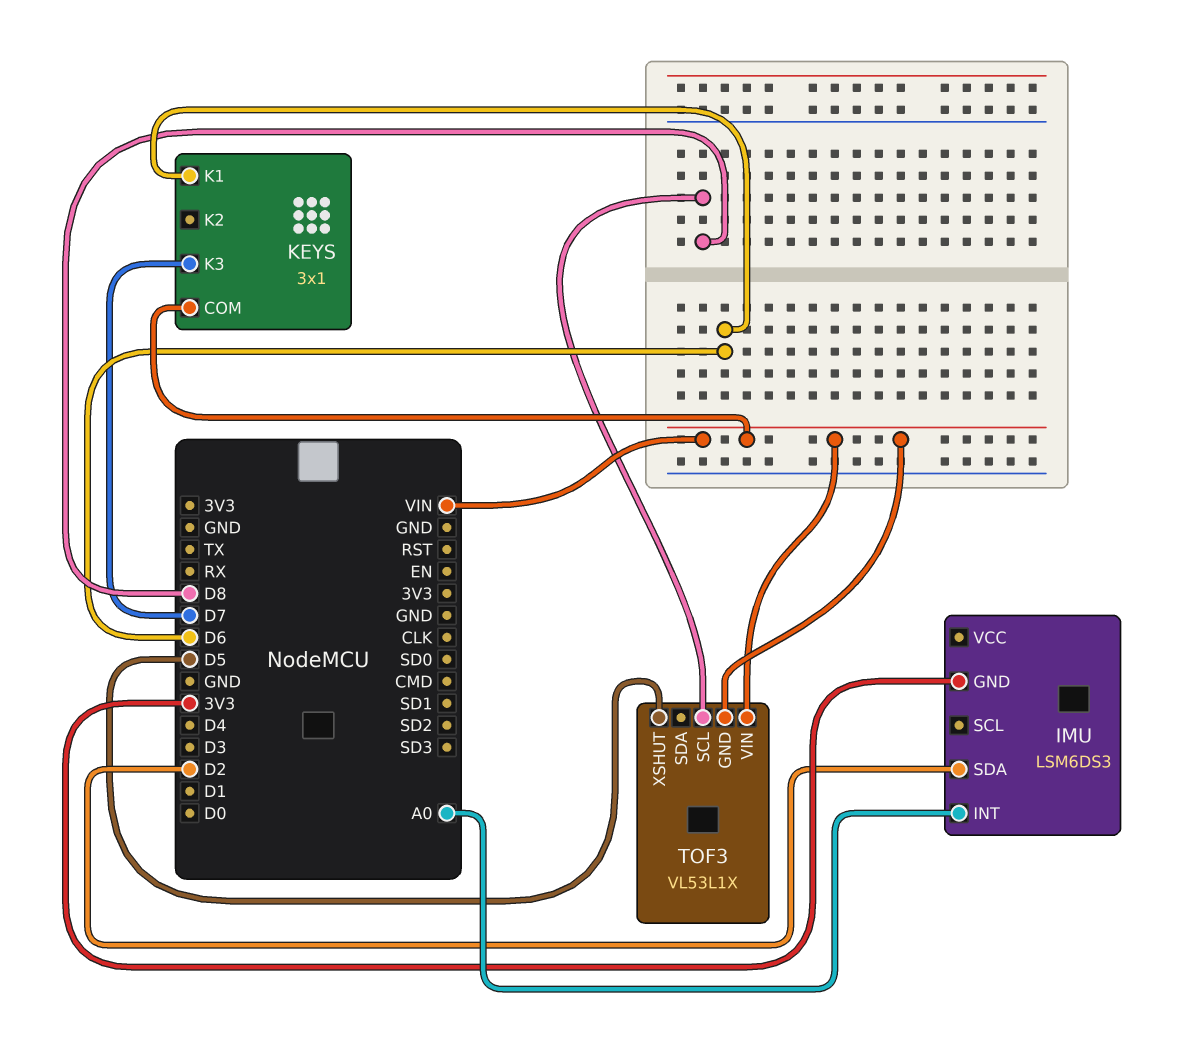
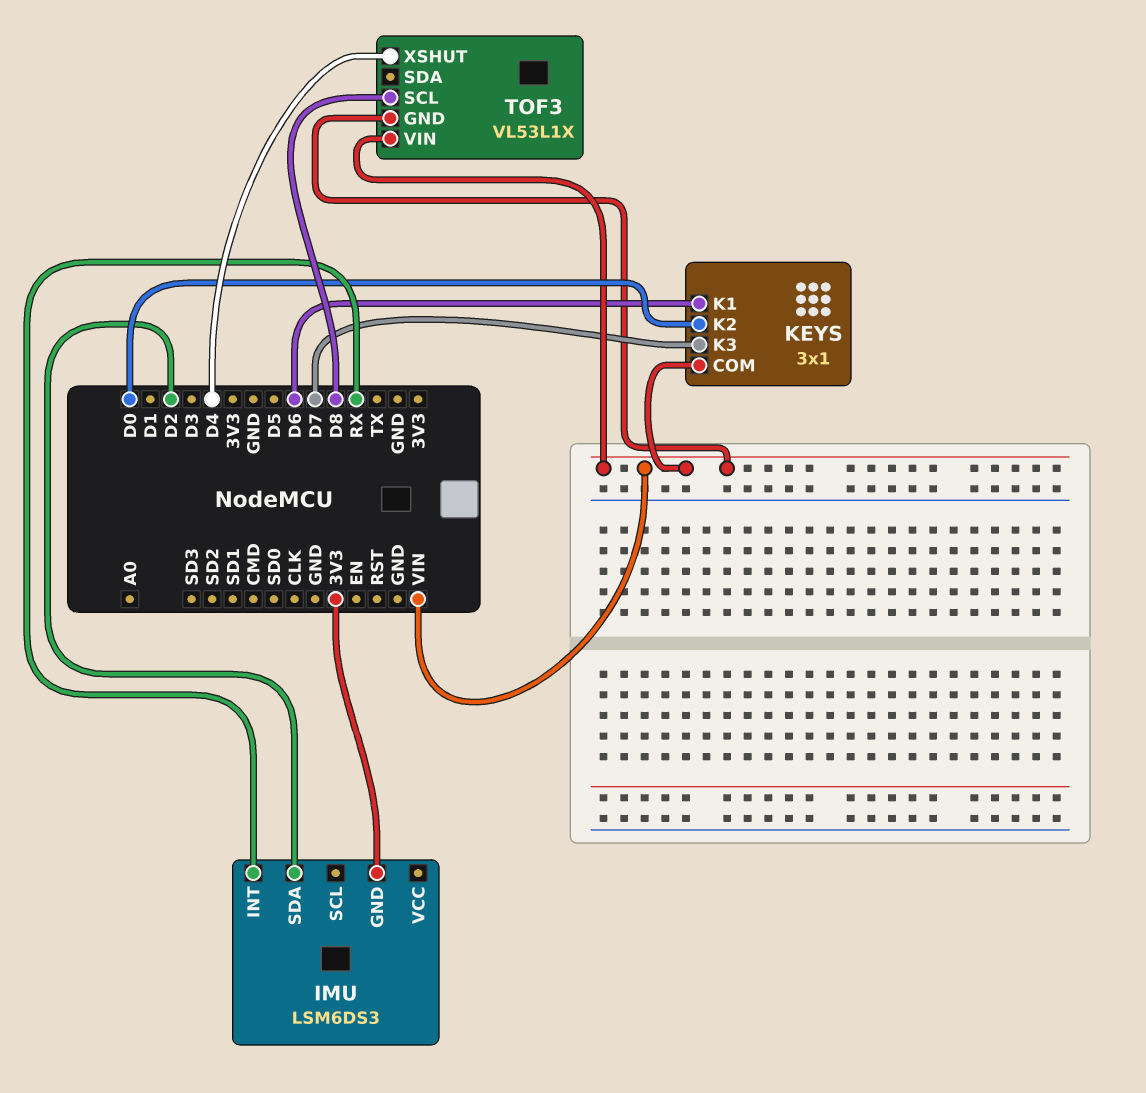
IMU pin INT: A0 -> RX
KEYS pin K2: none -> D0
TOF3 pin XSHUT: D5 -> D4

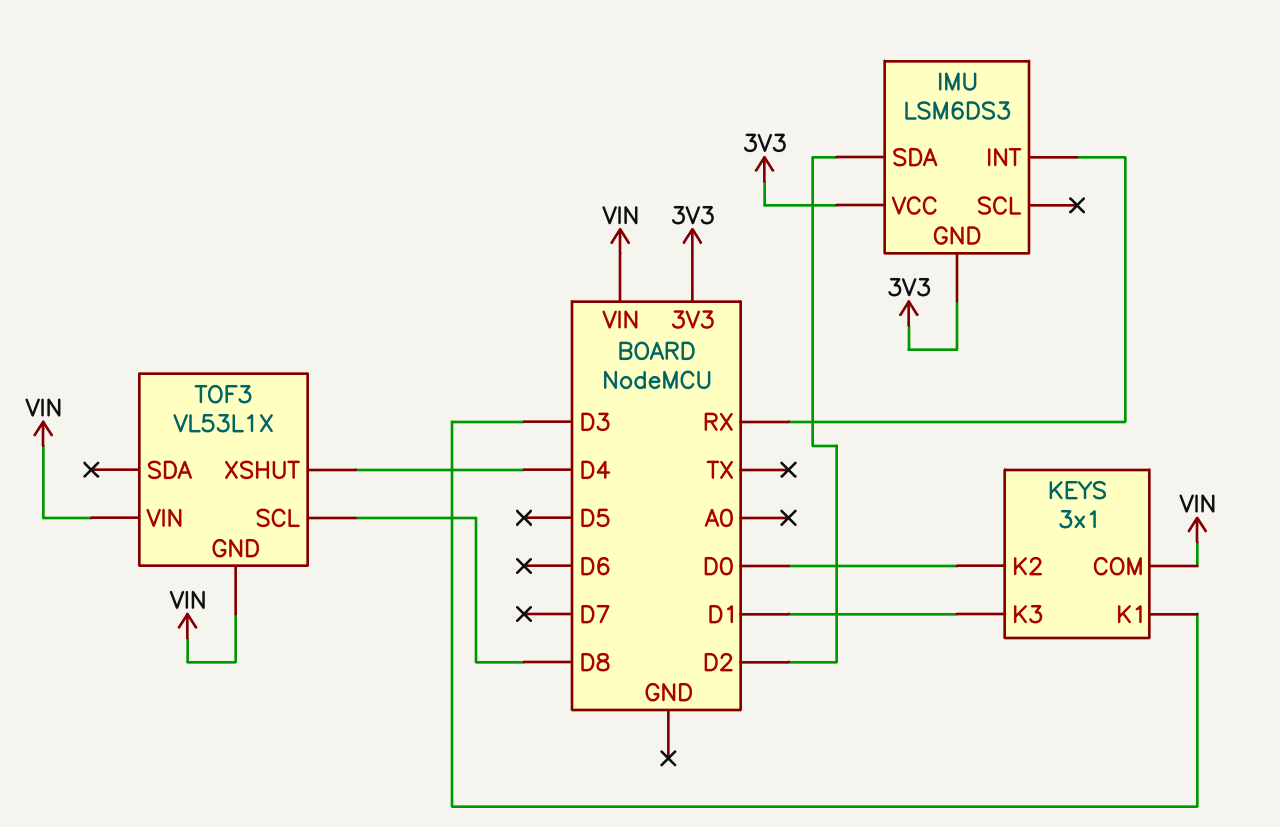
IMU pin VCC: none -> 3V3
KEYS pin K1: D6 -> D3
KEYS pin K3: D7 -> D1

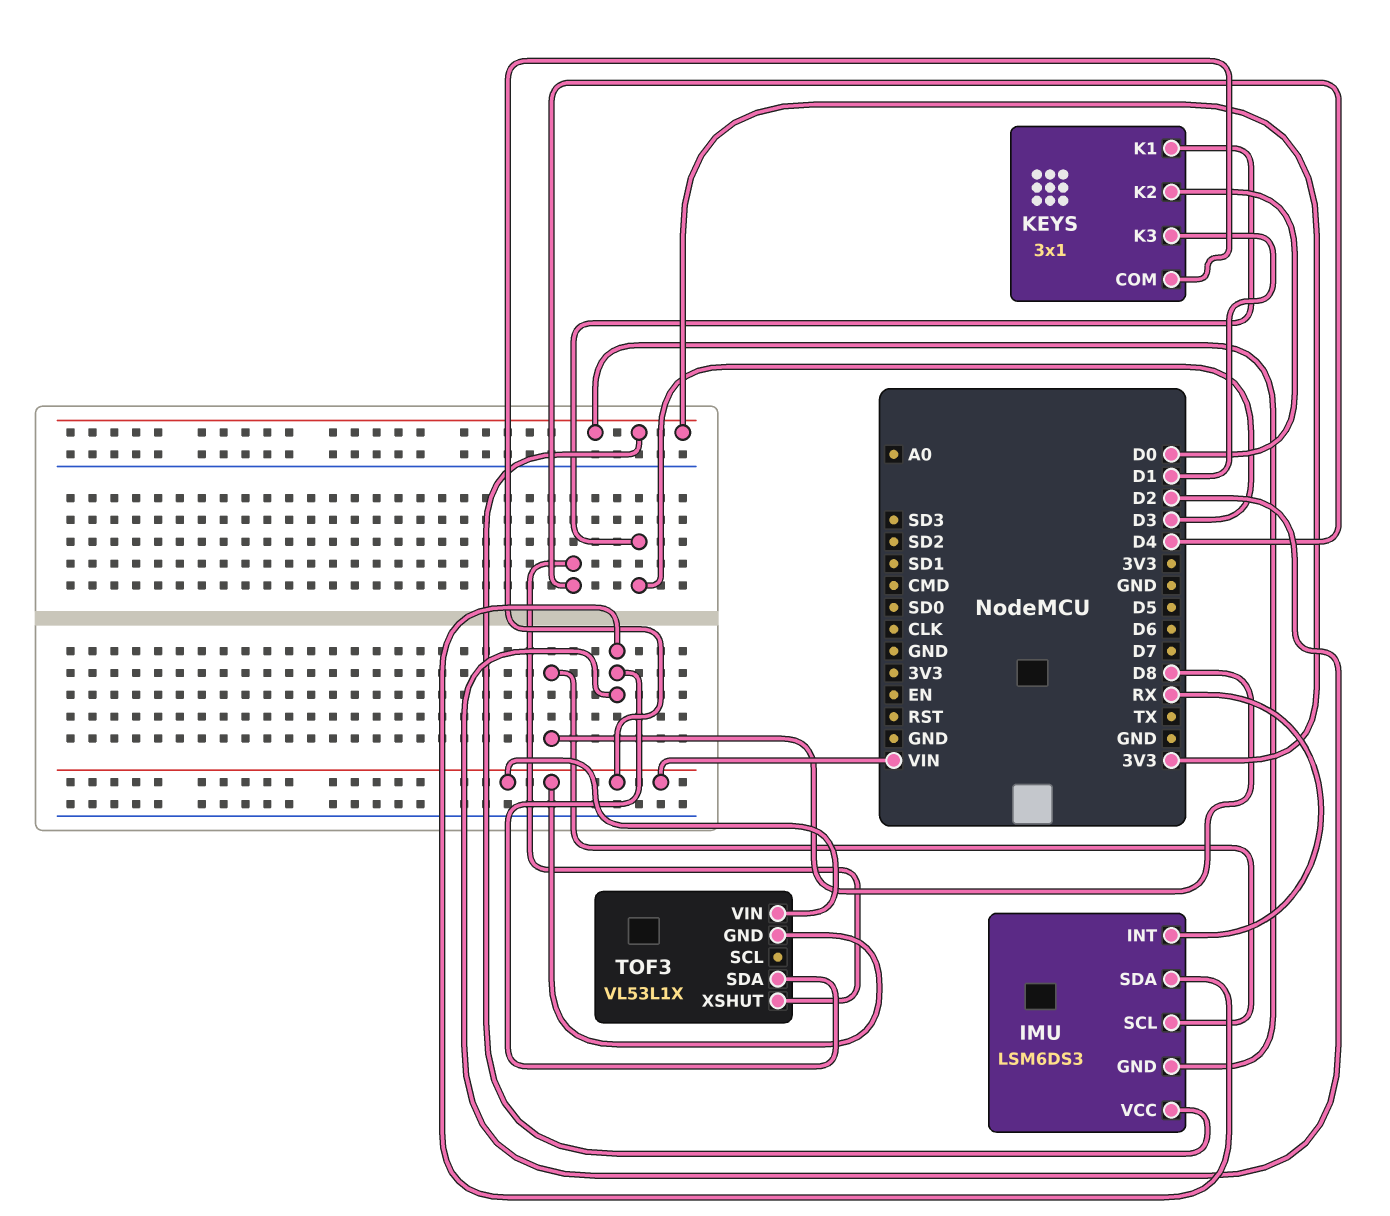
IMU pin SCL: none -> D8
TOF3 pin SCL: D8 -> none
TOF3 pin SDA: none -> D2

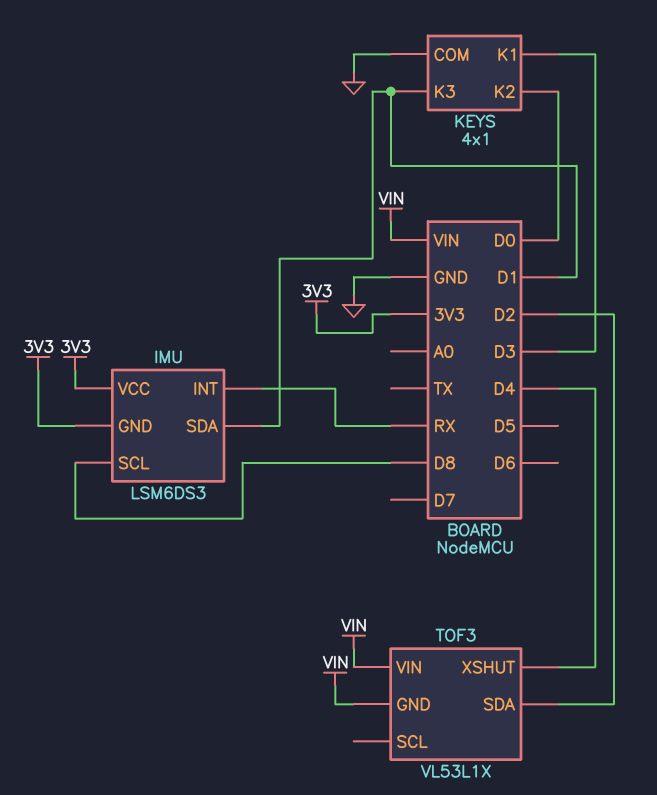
IMU pin SDA: D2 -> D1
KEYS: 3x1 -> 4x1
KEYS pin COM: VIN -> GND

